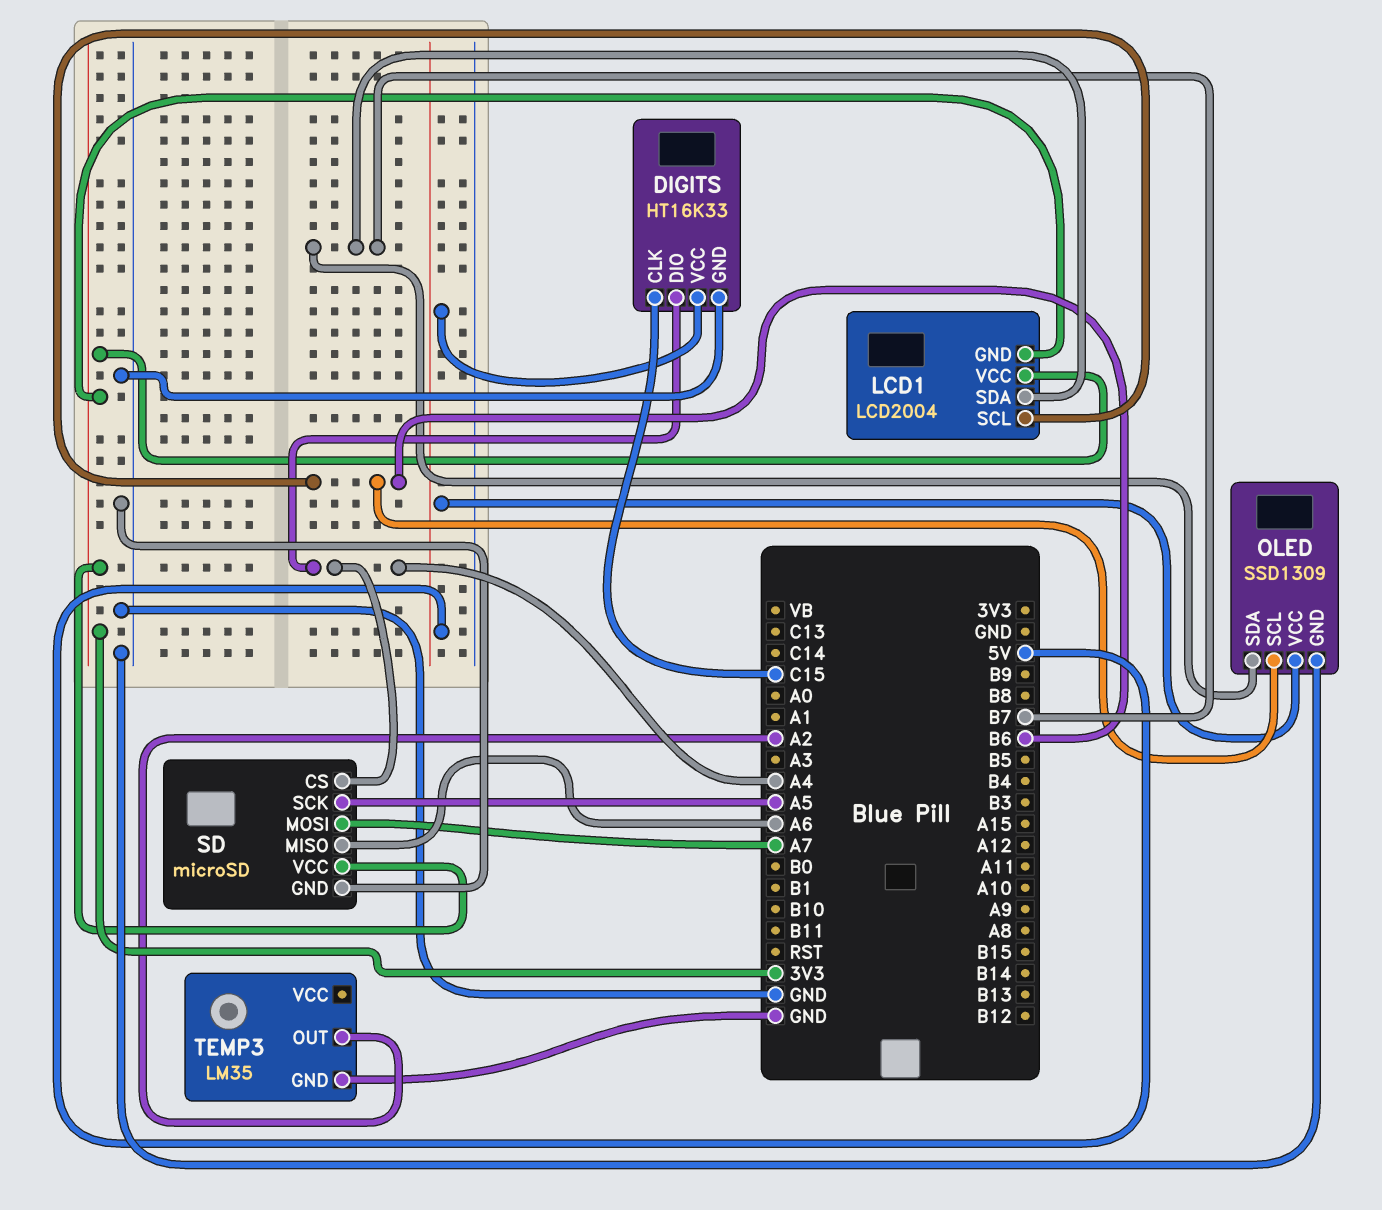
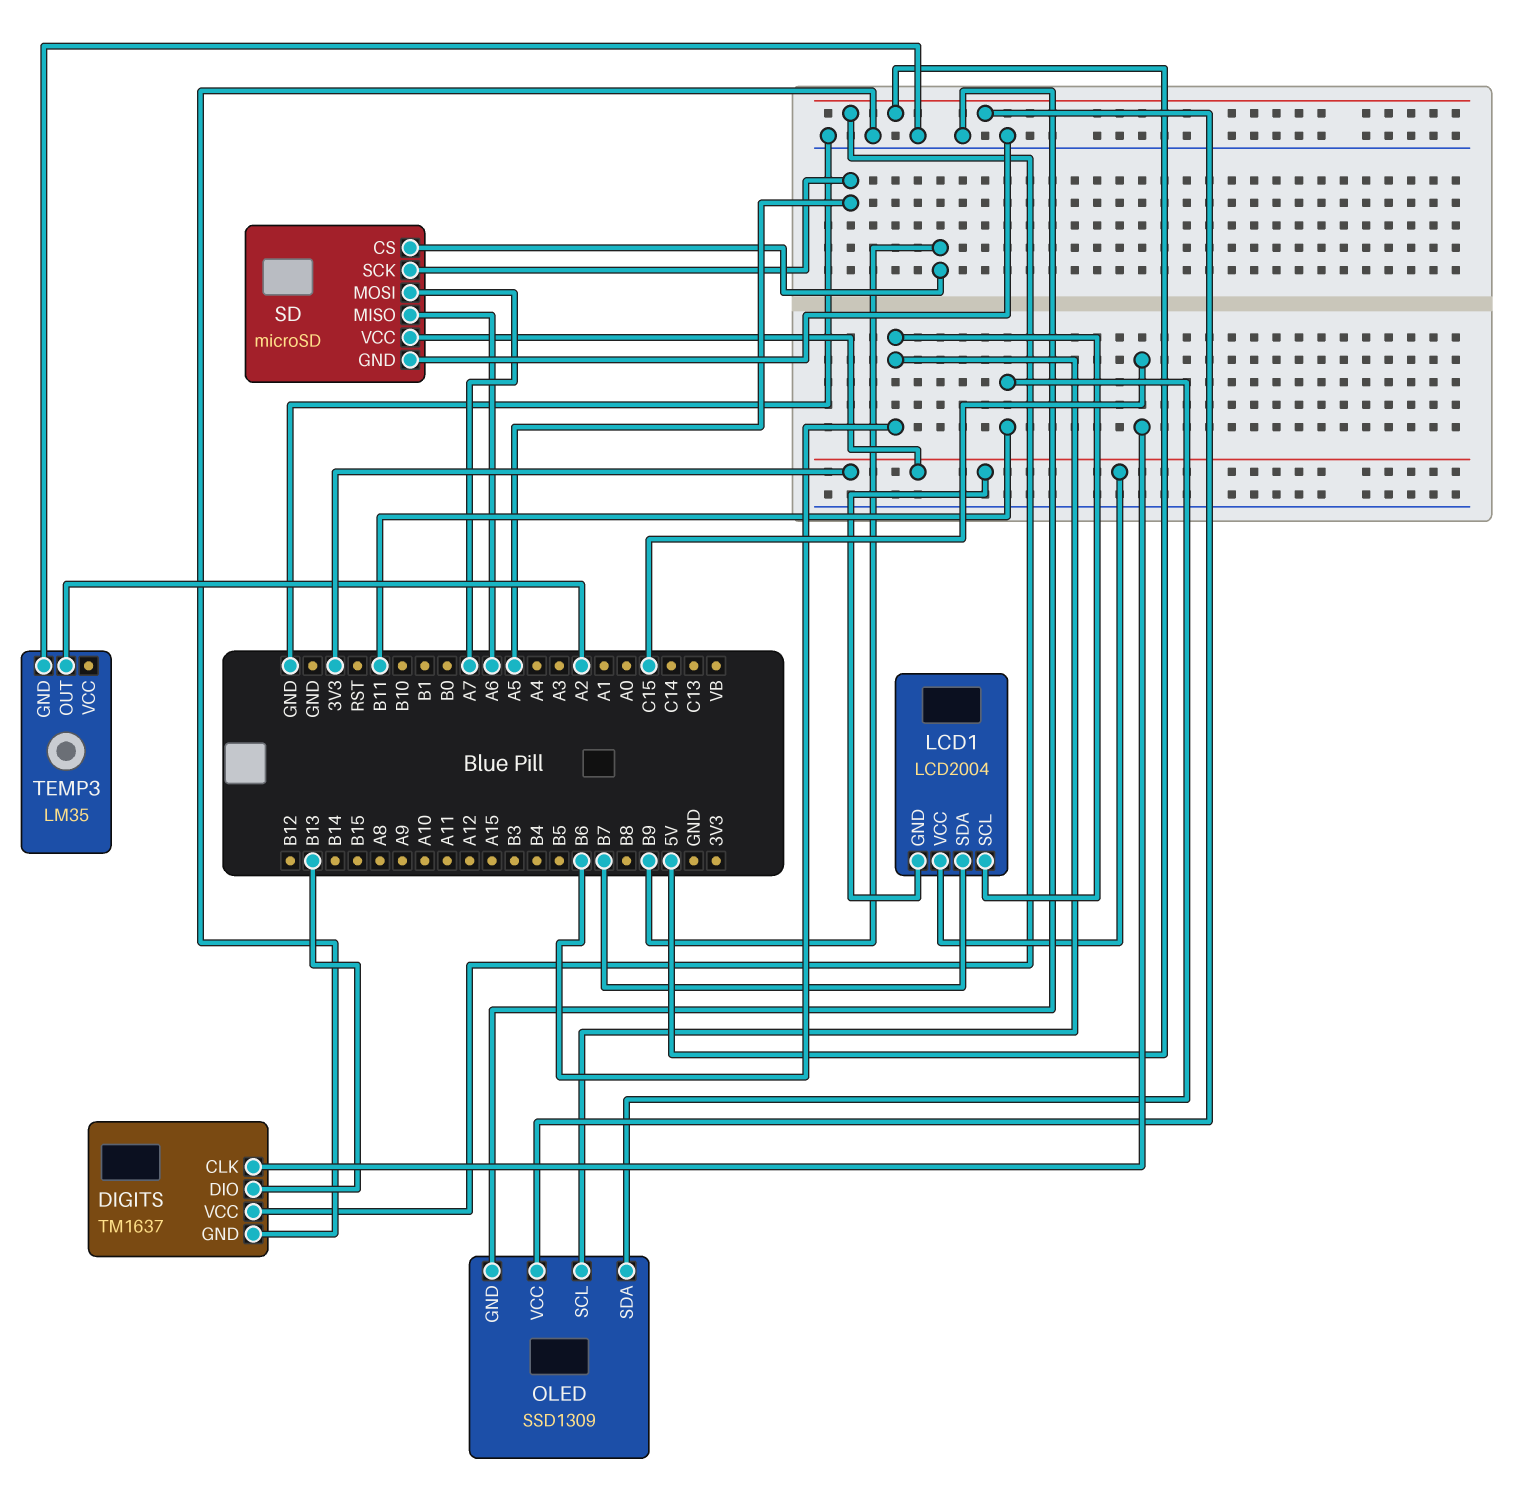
DIGITS: HT16K33 -> TM1637
DIGITS pin DIO: A4 -> B13
OLED pin SDA: B7 -> B11
SD pin CS: A4 -> B9

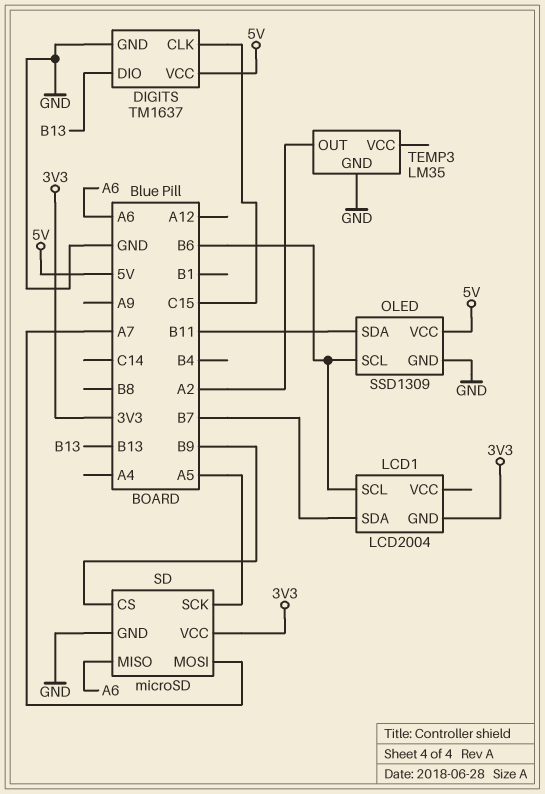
LCD1 pin VCC: 3V3 -> none

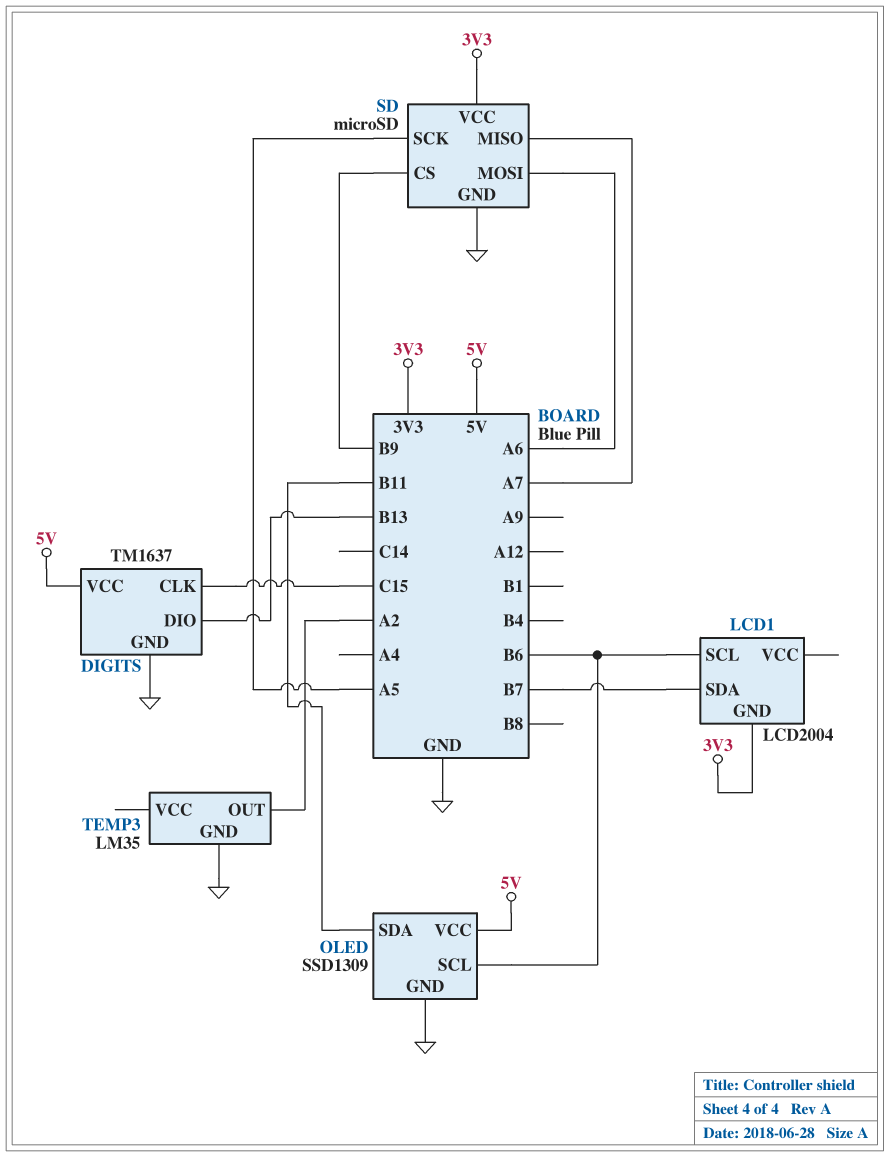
SD pin MISO: A6 -> A7
SD pin MOSI: A7 -> A6

